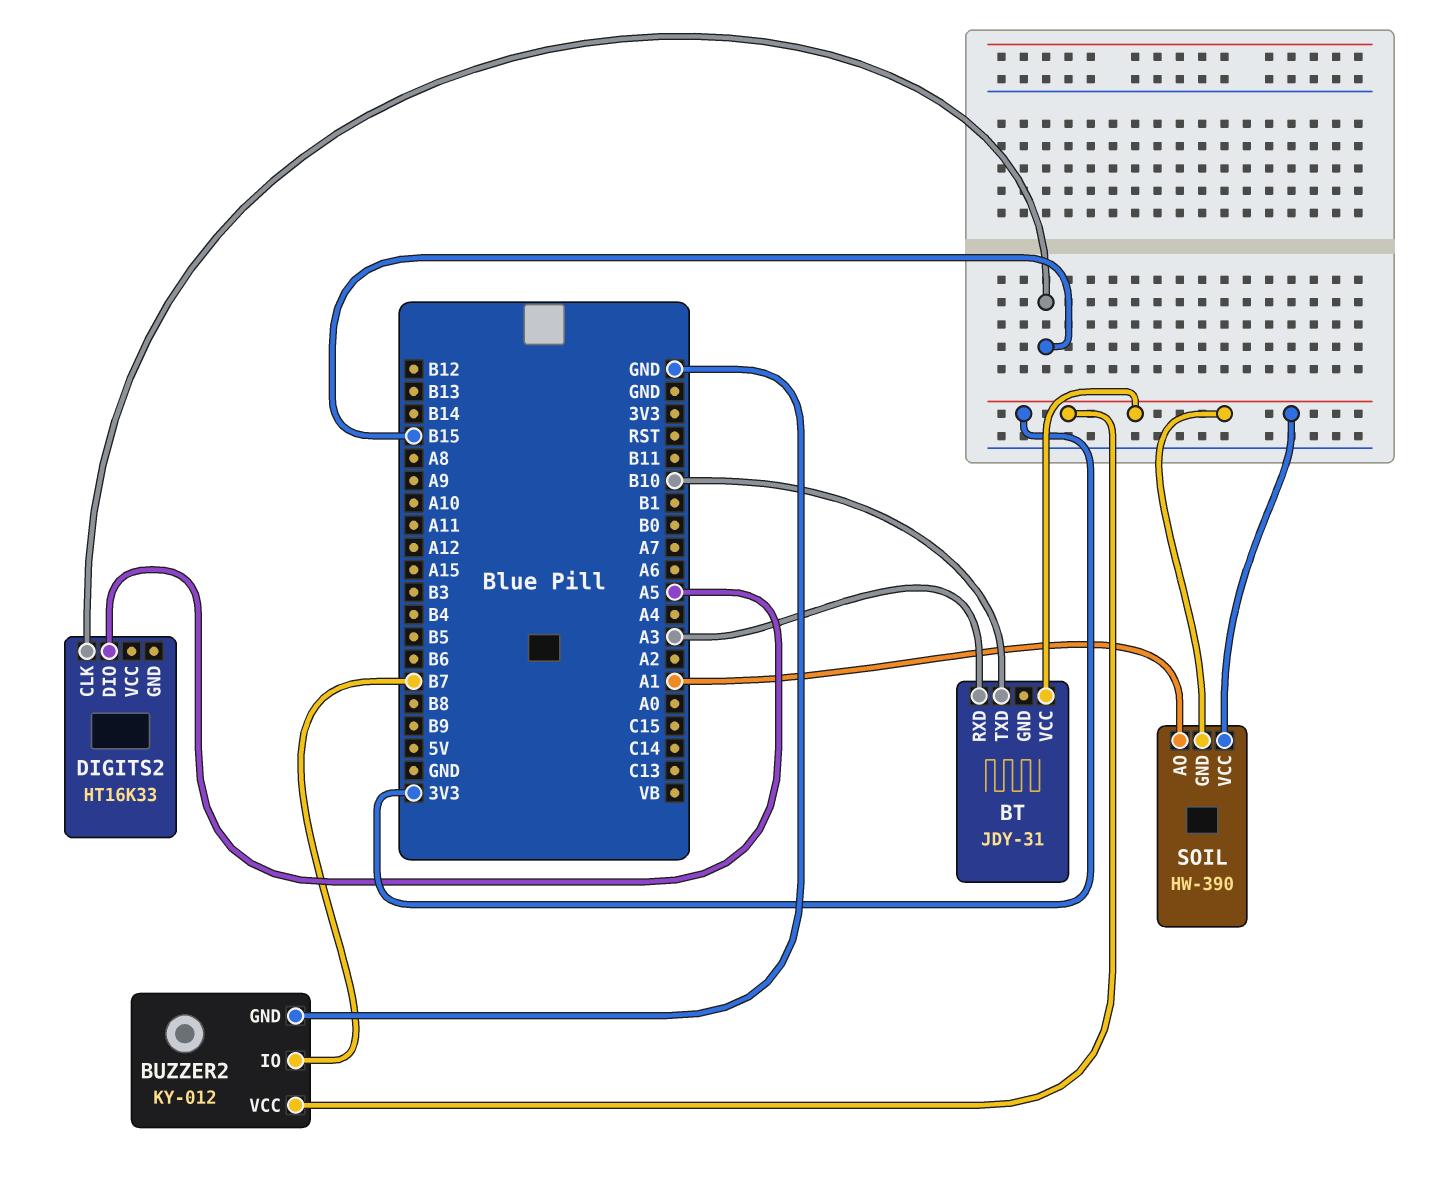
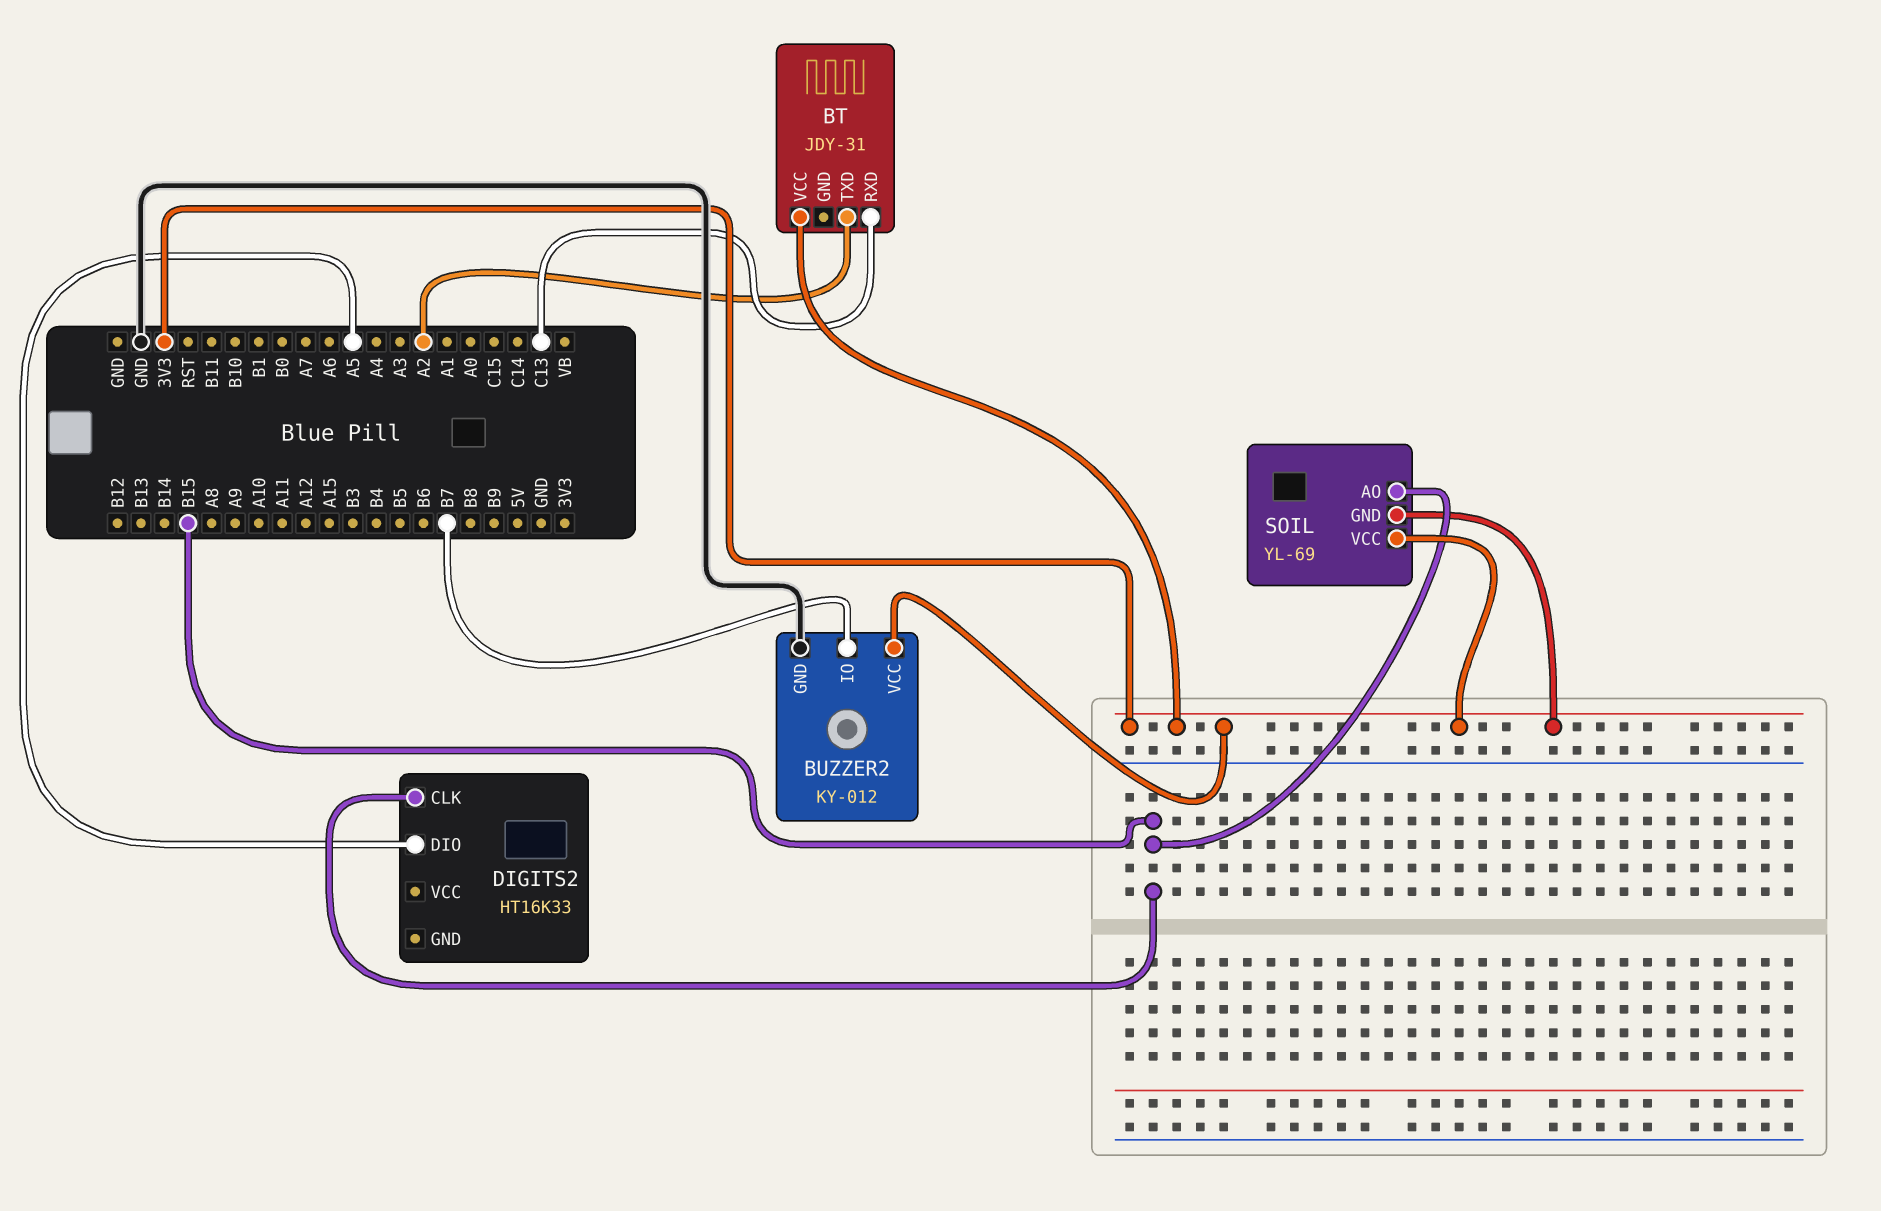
BT pin RXD: A3 -> C13
BT pin TXD: B10 -> A2
SOIL: HW-390 -> YL-69
SOIL pin AO: A1 -> B15

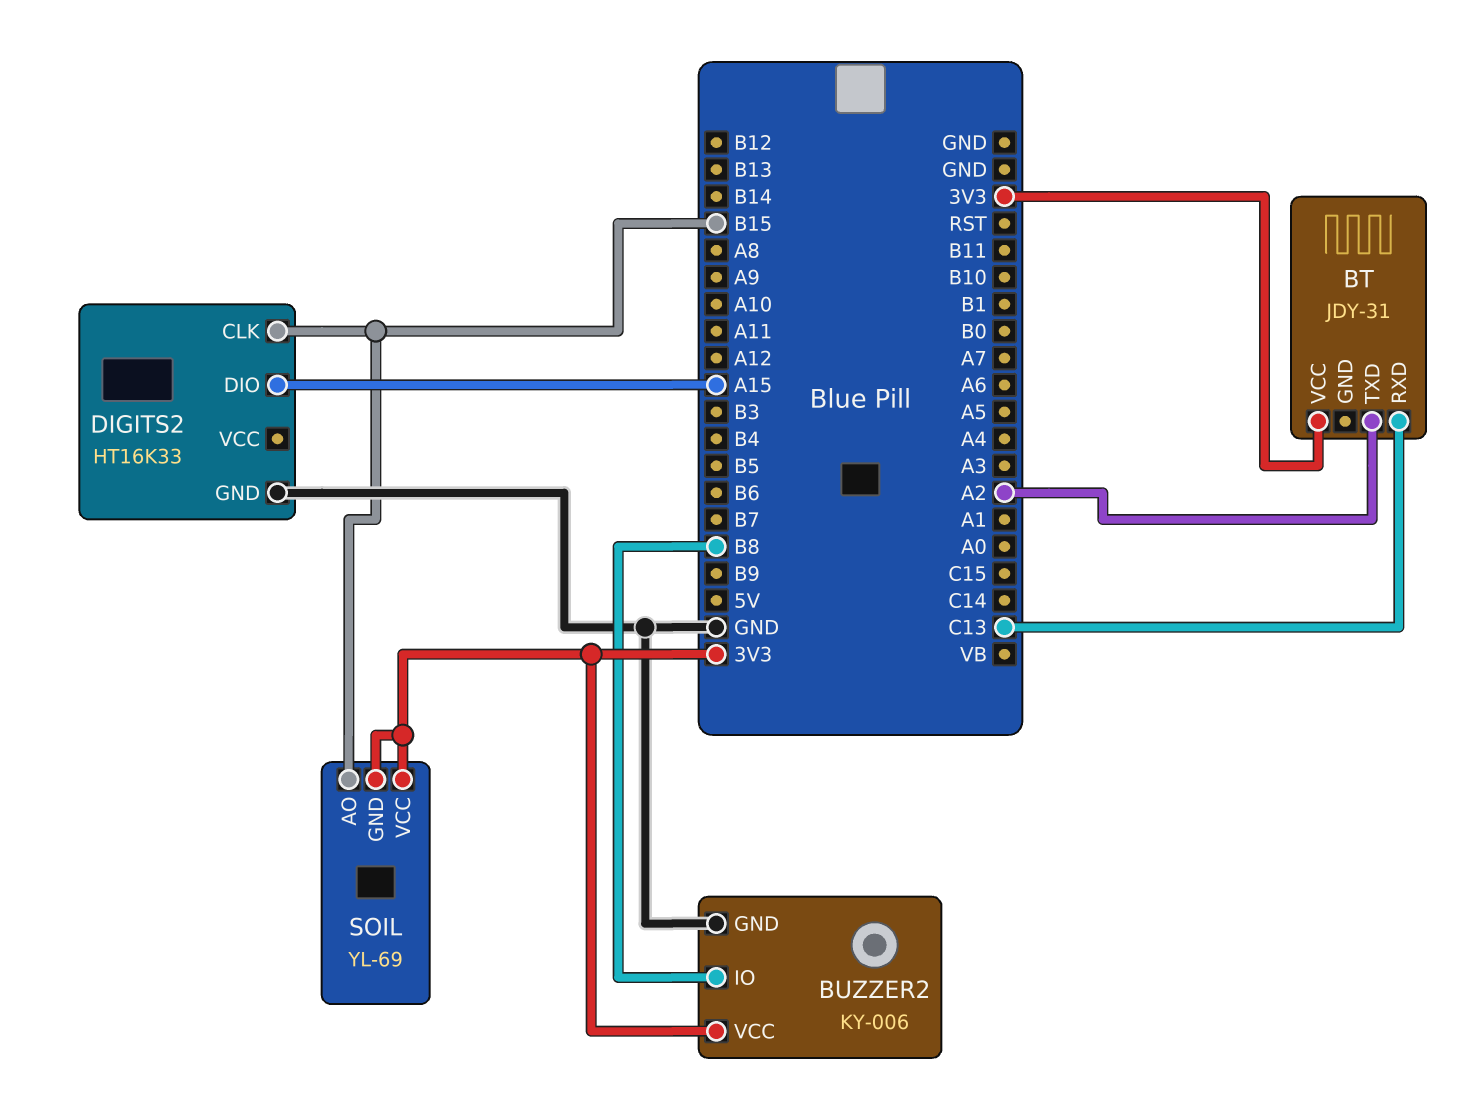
BUZZER2: KY-012 -> KY-006
BUZZER2 pin IO: B7 -> B8
DIGITS2 pin DIO: A5 -> A15
DIGITS2 pin GND: none -> GND

